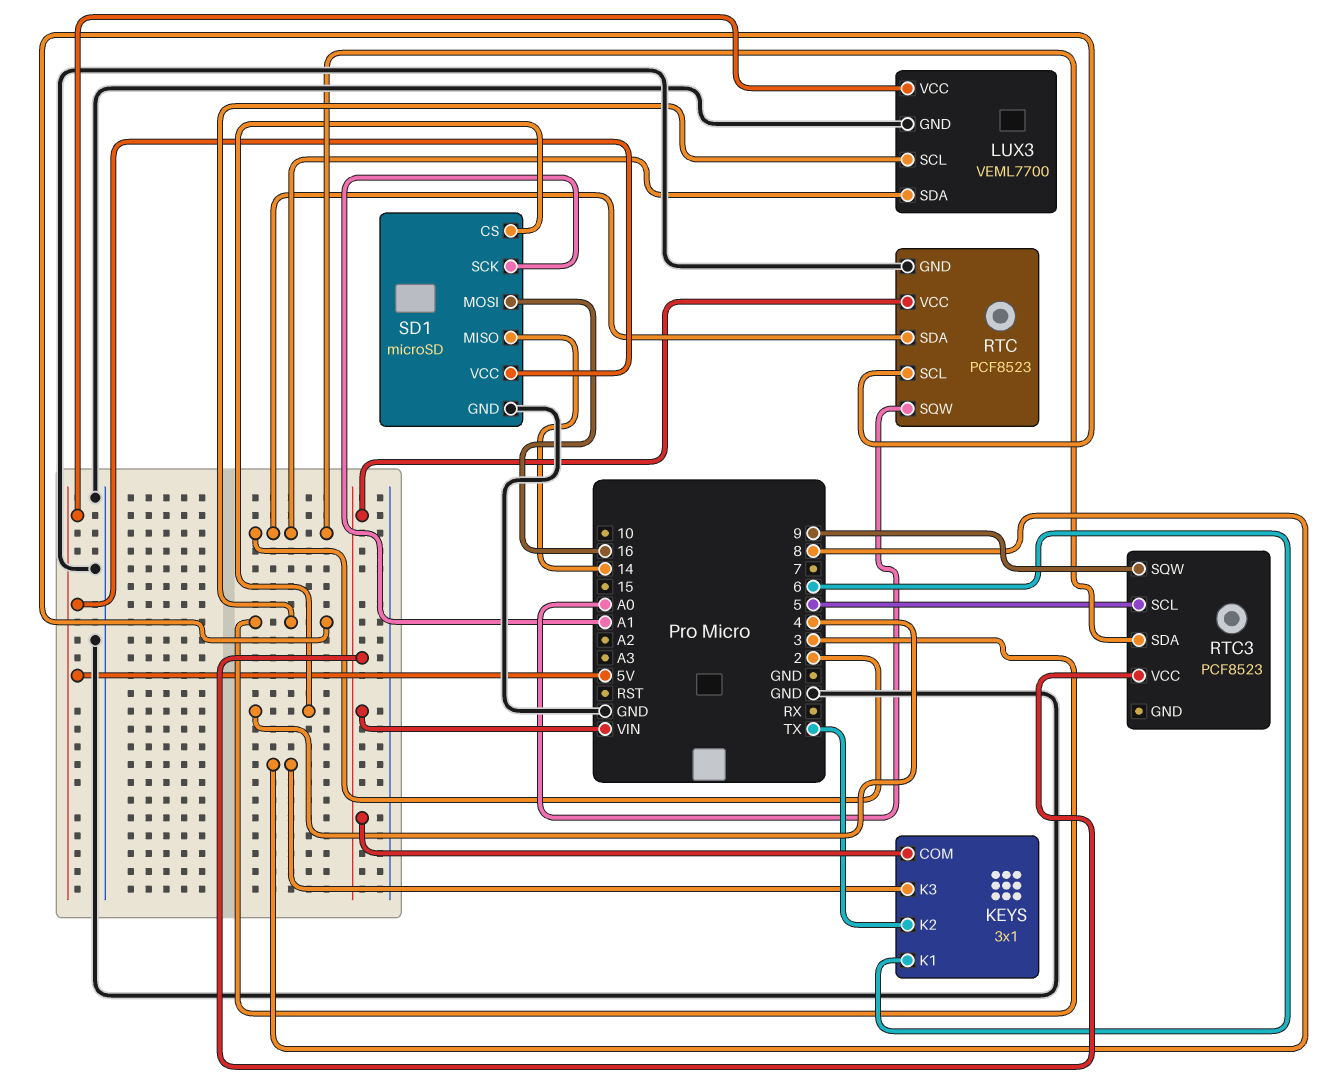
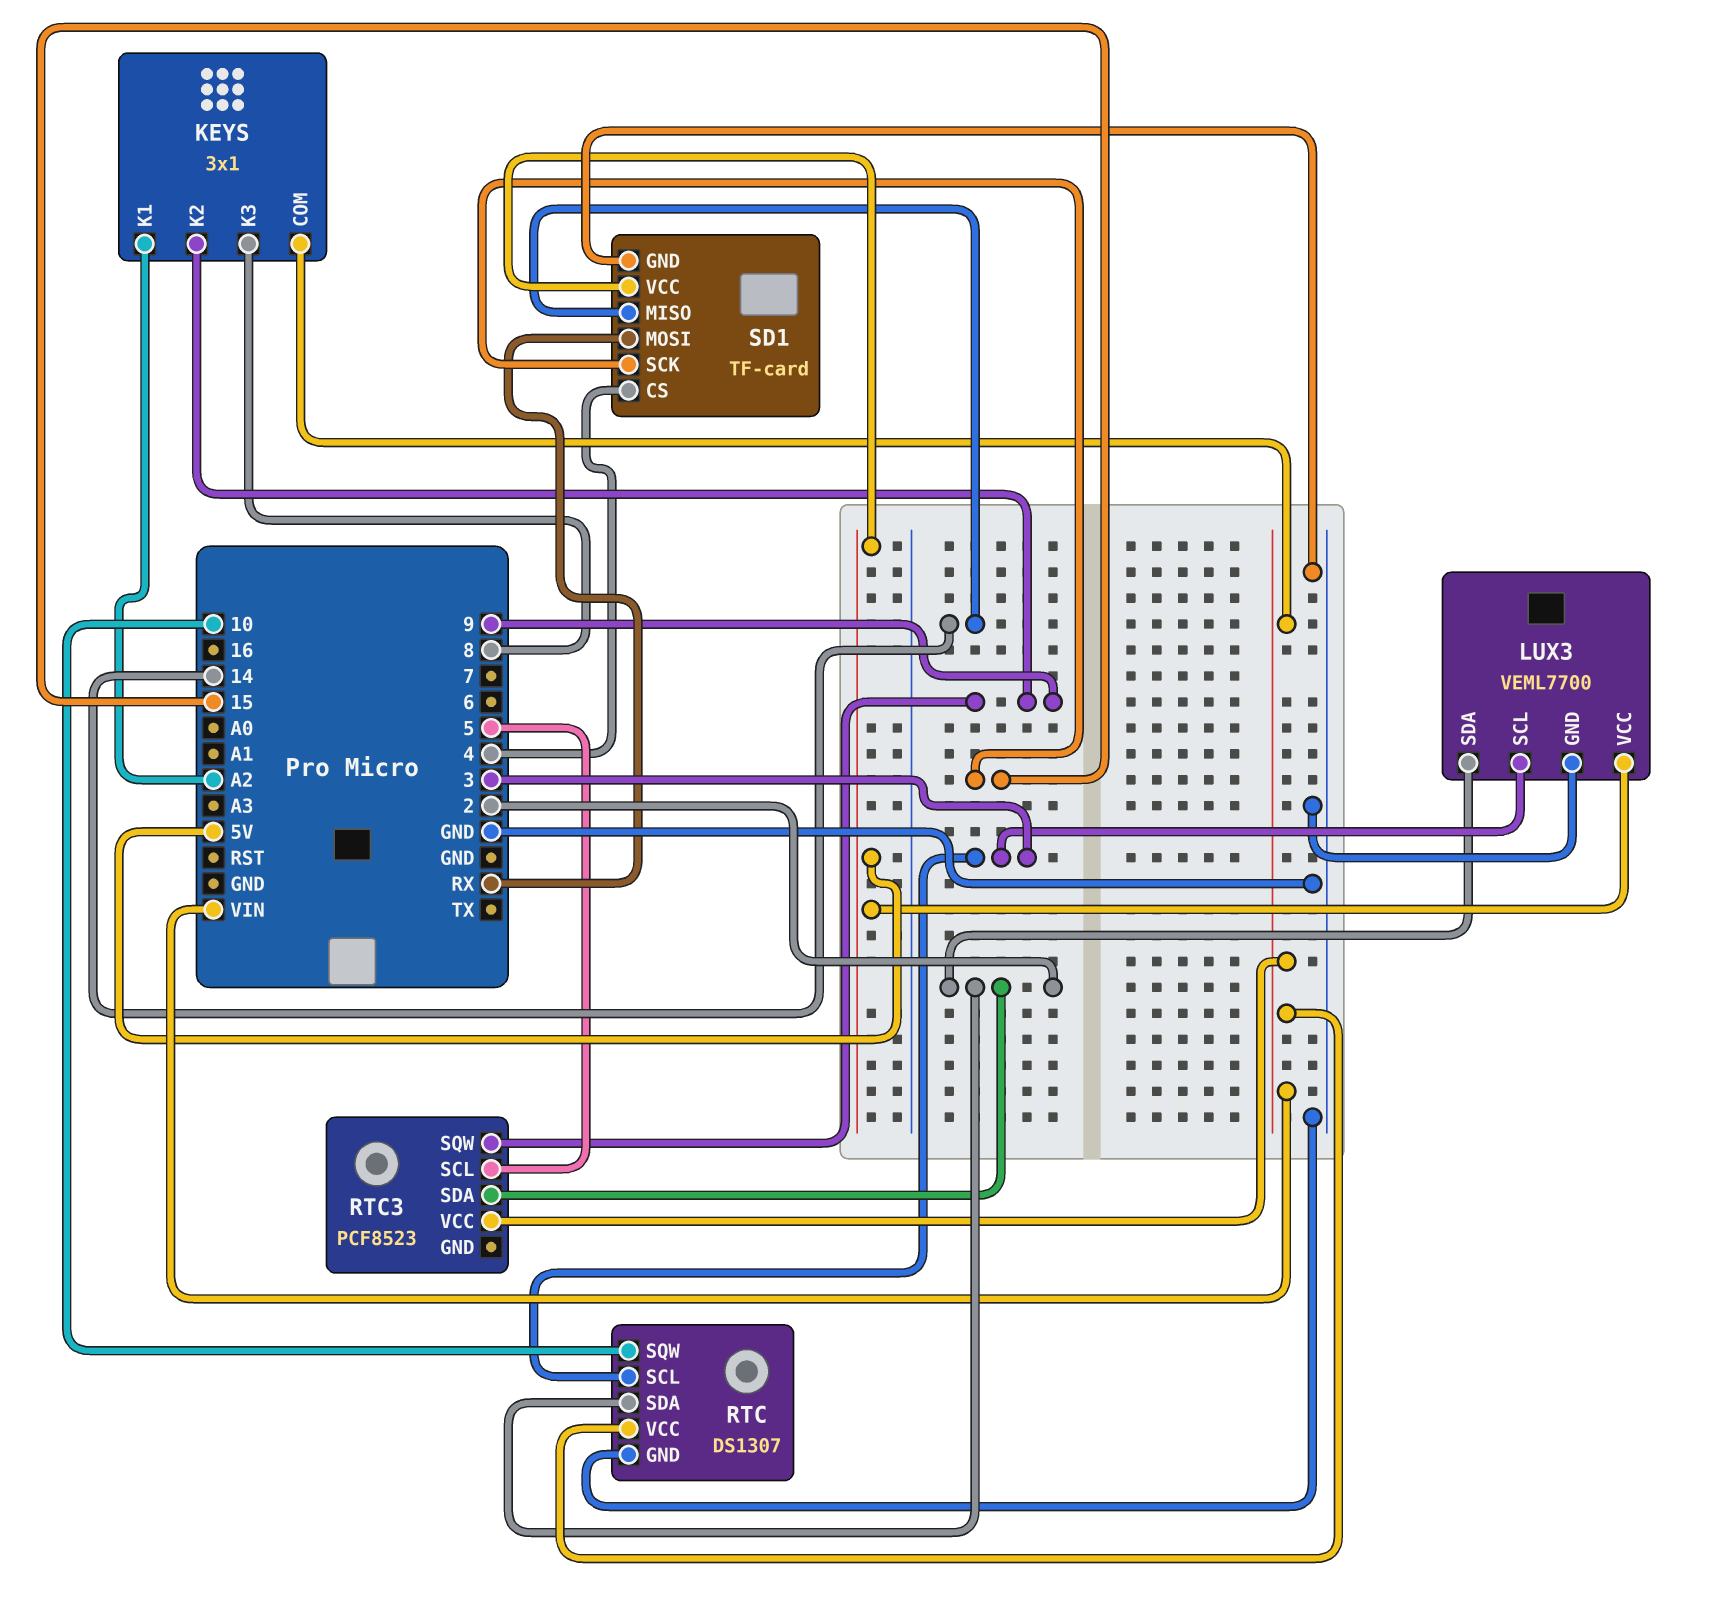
KEYS pin K1: 6 -> A2
KEYS pin K2: TX -> 9
RTC: PCF8523 -> DS1307
RTC pin SQW: A0 -> 10
SD1: microSD -> TF-card
SD1 pin MOSI: 16 -> RX
SD1 pin SCK: A1 -> 15

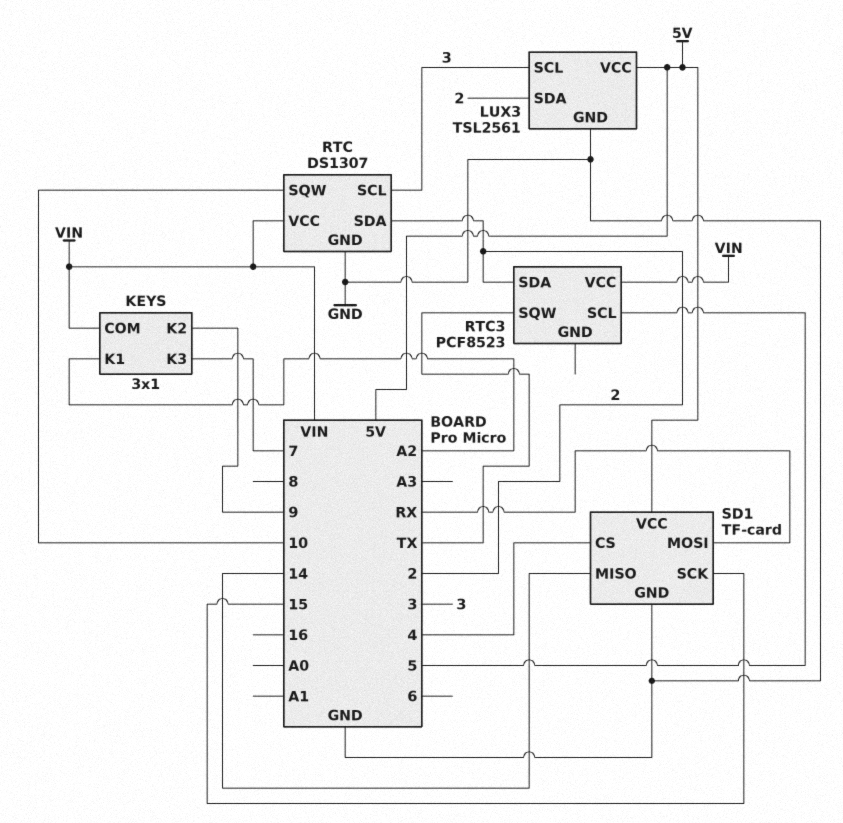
KEYS pin K3: 8 -> 7
LUX3: VEML7700 -> TSL2561
RTC3 pin SQW: 9 -> TX

